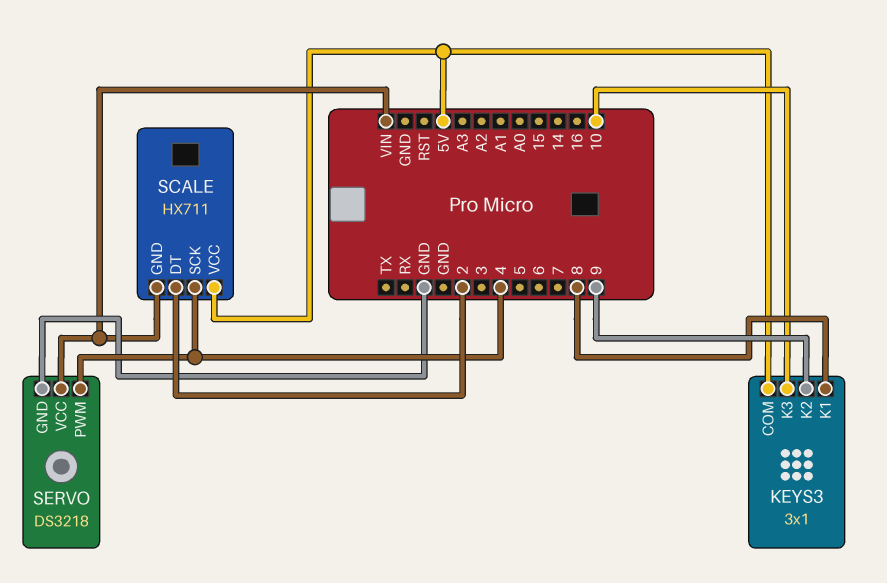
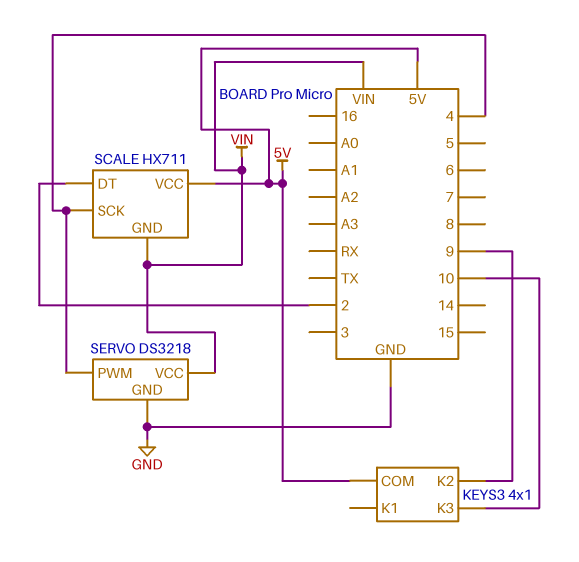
KEYS3: 3x1 -> 4x1
KEYS3 pin K1: 8 -> none

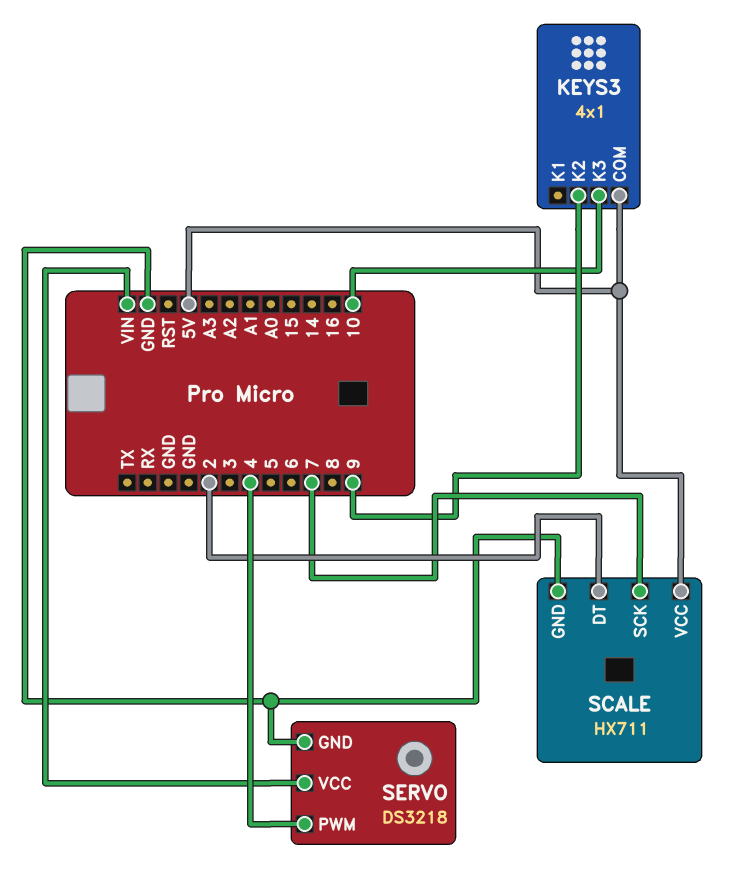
SCALE pin GND: VIN -> GND
SCALE pin SCK: 4 -> 7

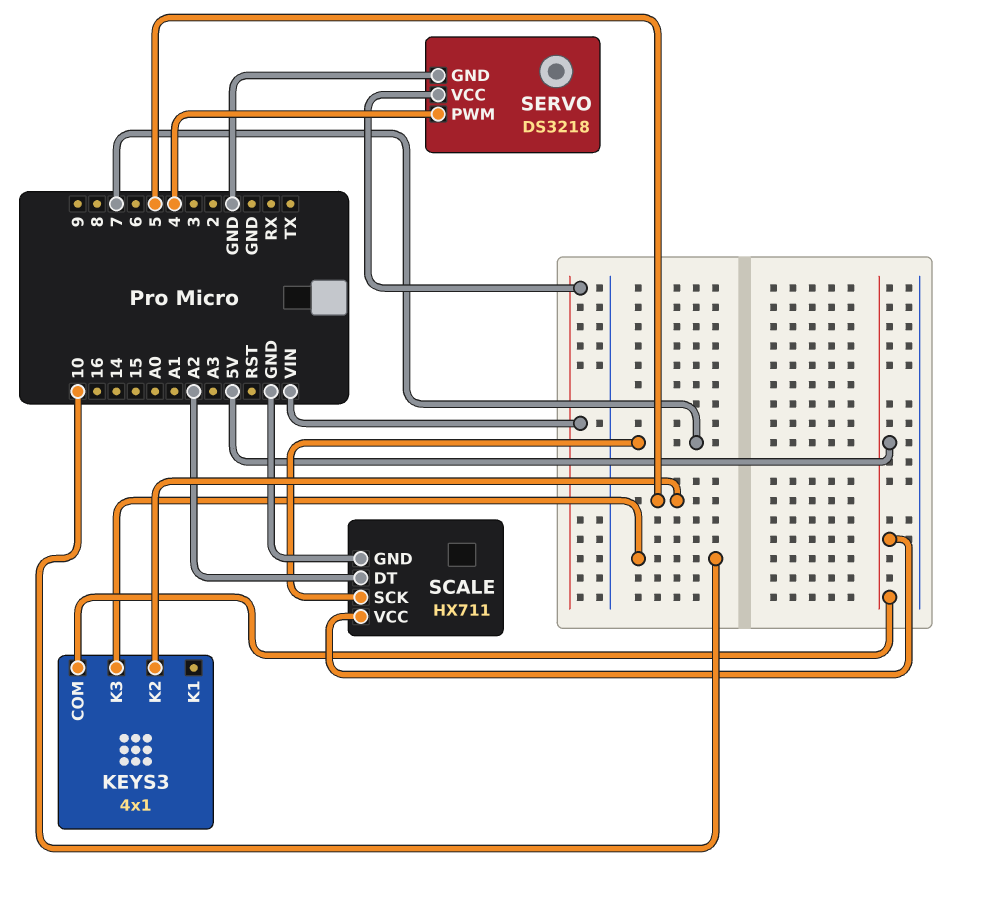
KEYS3 pin K2: 9 -> 5
SCALE pin DT: 2 -> A2

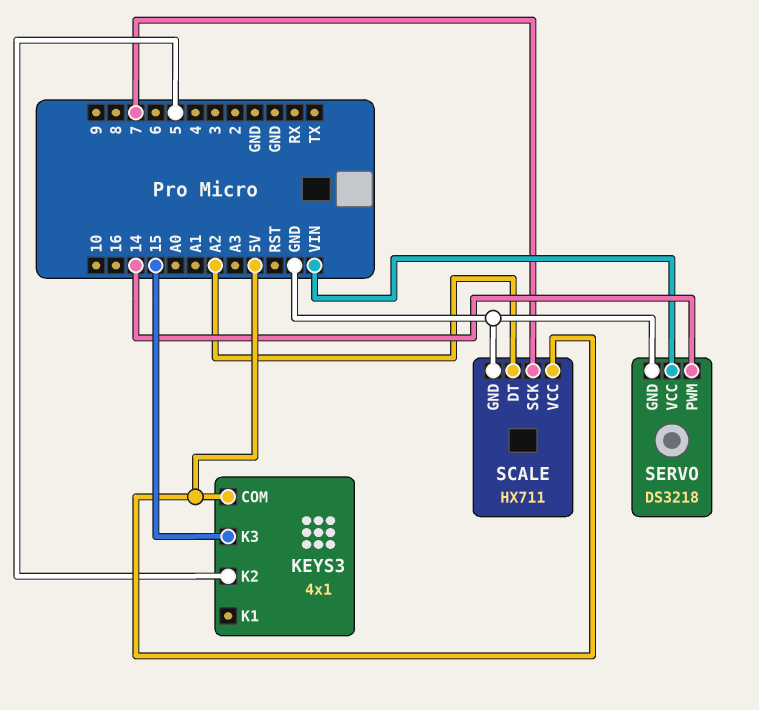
KEYS3 pin K3: 10 -> 15
SERVO pin PWM: 4 -> 14

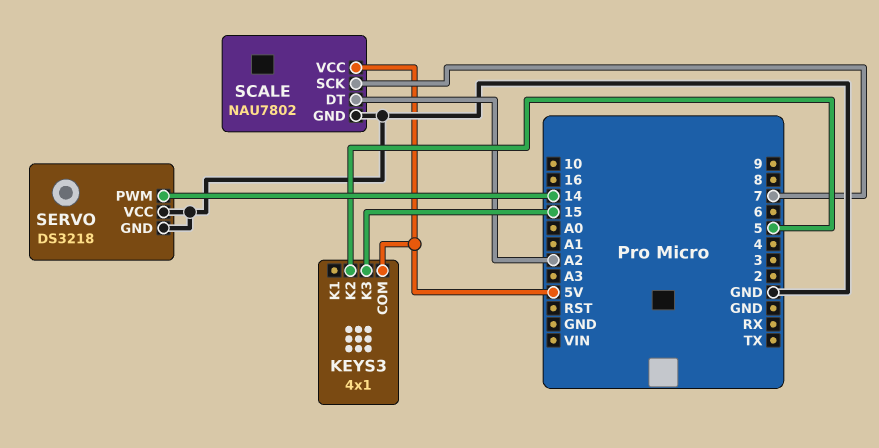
SCALE: HX711 -> NAU7802
SERVO pin VCC: VIN -> GND

